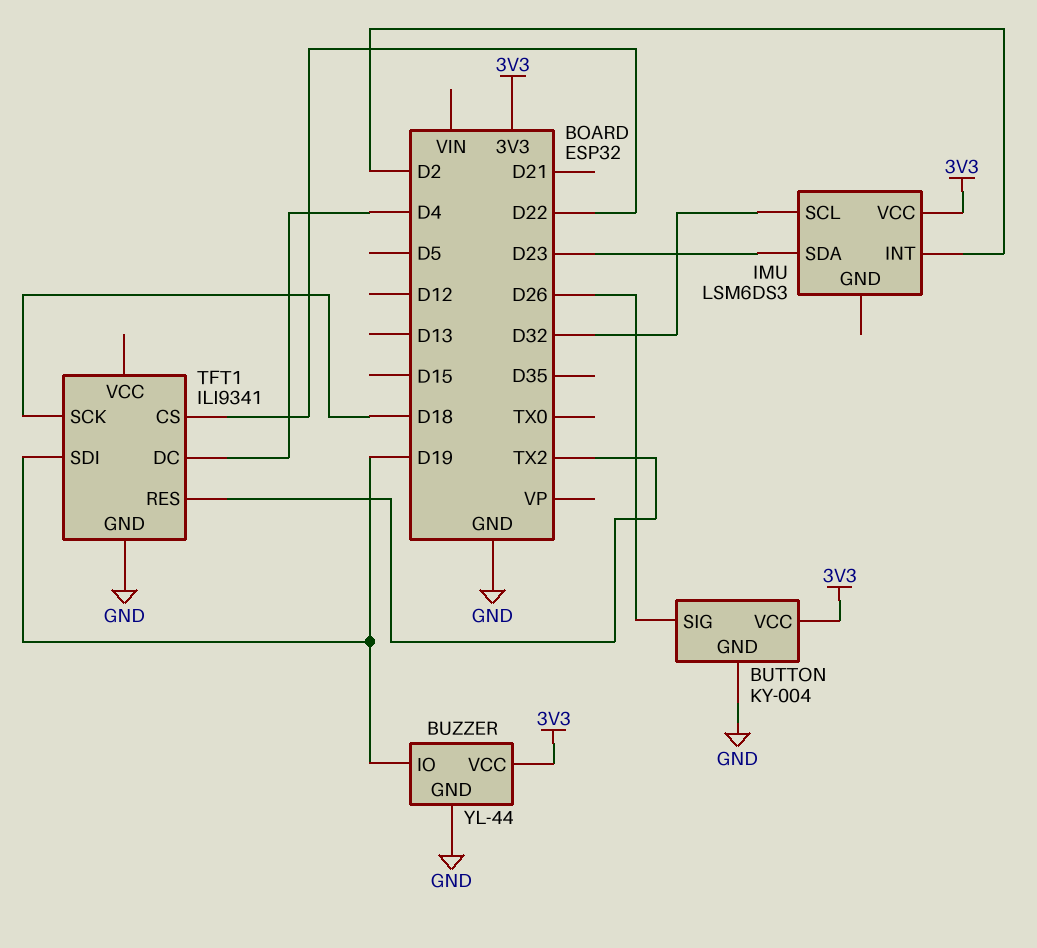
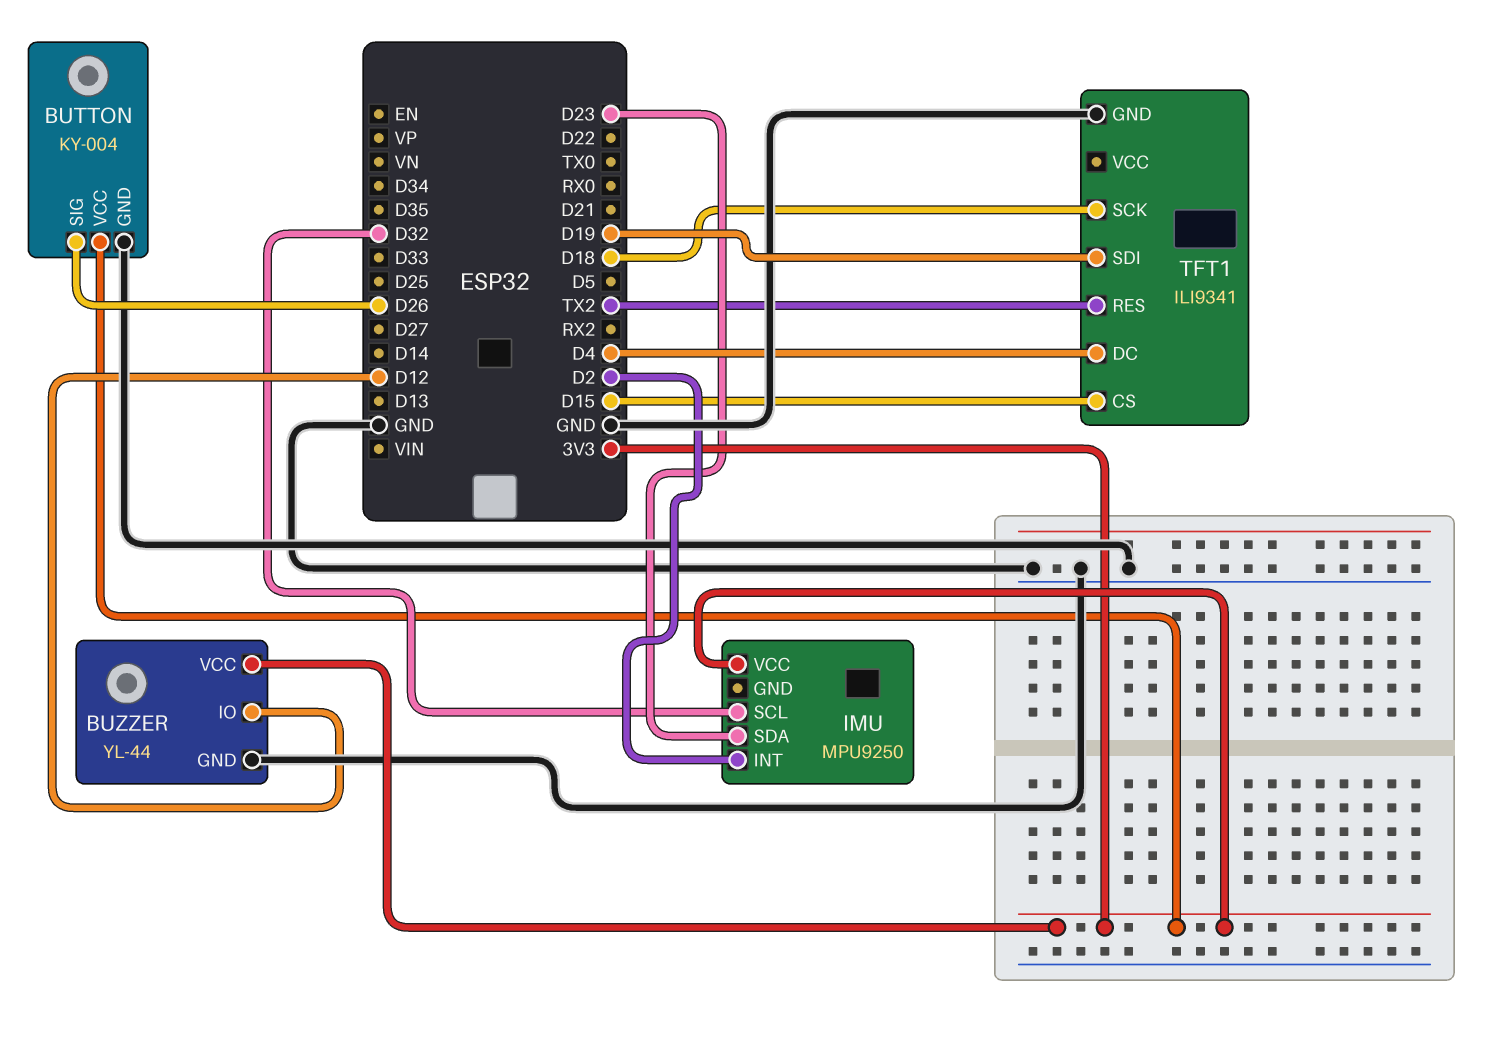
BUZZER pin IO: D19 -> D12
IMU: LSM6DS3 -> MPU9250
TFT1 pin CS: D22 -> D15

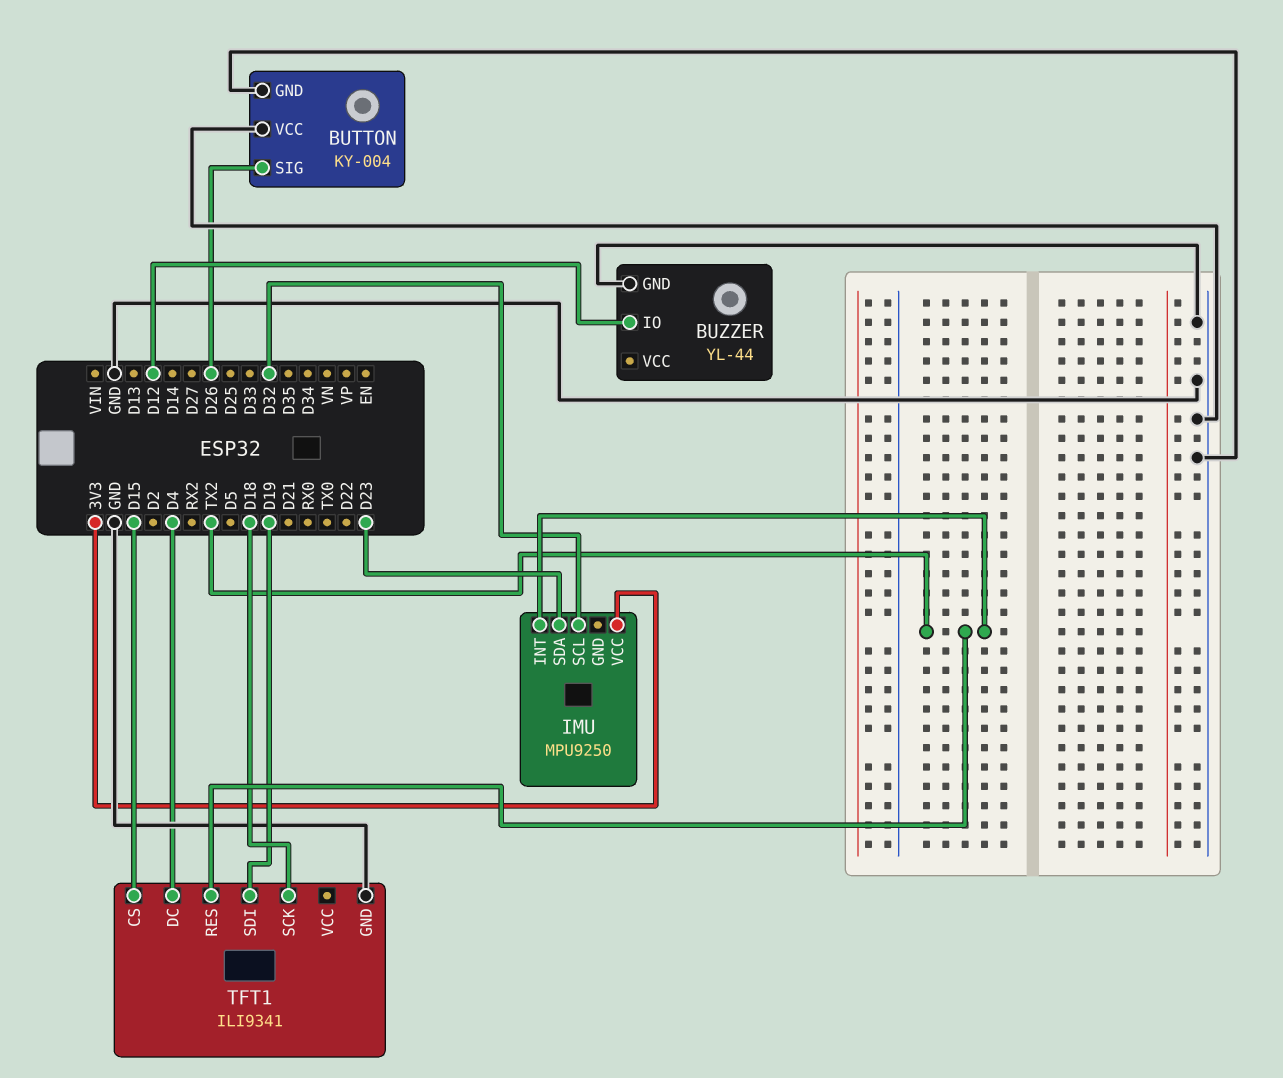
BUTTON pin VCC: 3V3 -> GND
BUZZER pin VCC: 3V3 -> none
IMU pin INT: D2 -> TX2

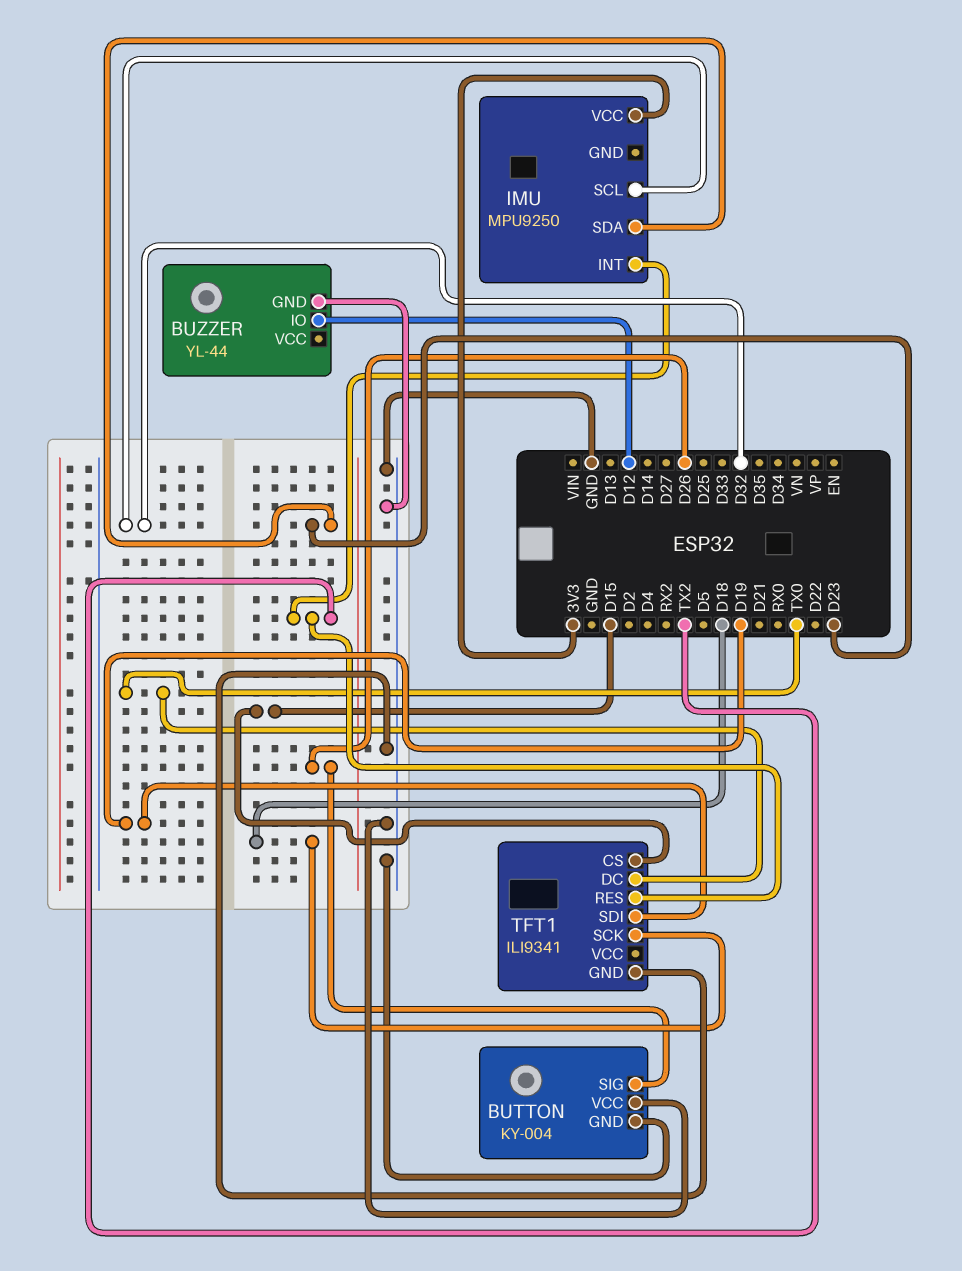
TFT1 pin DC: D4 -> TX0

